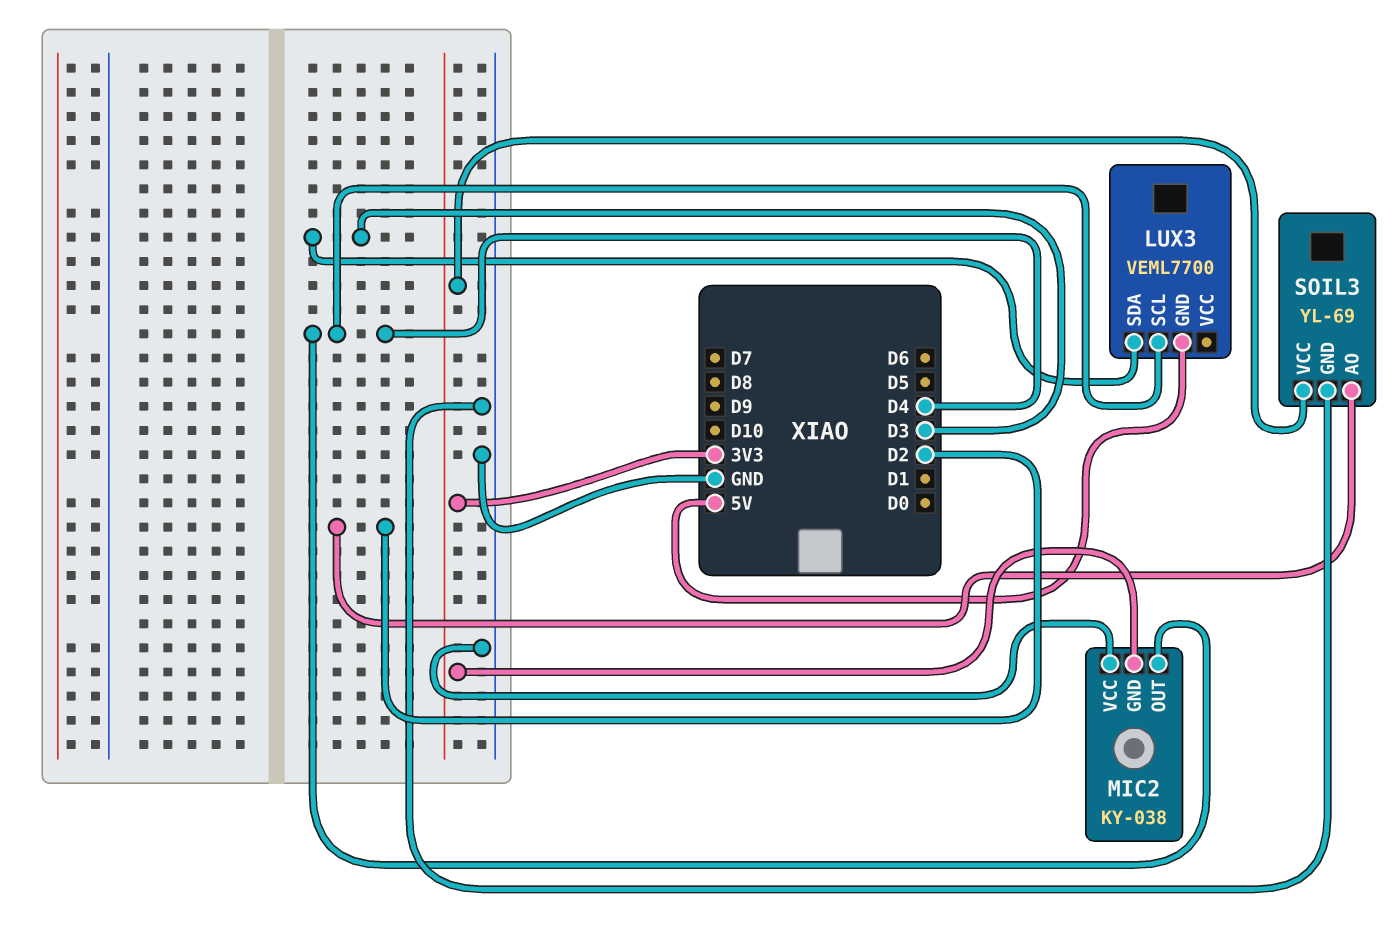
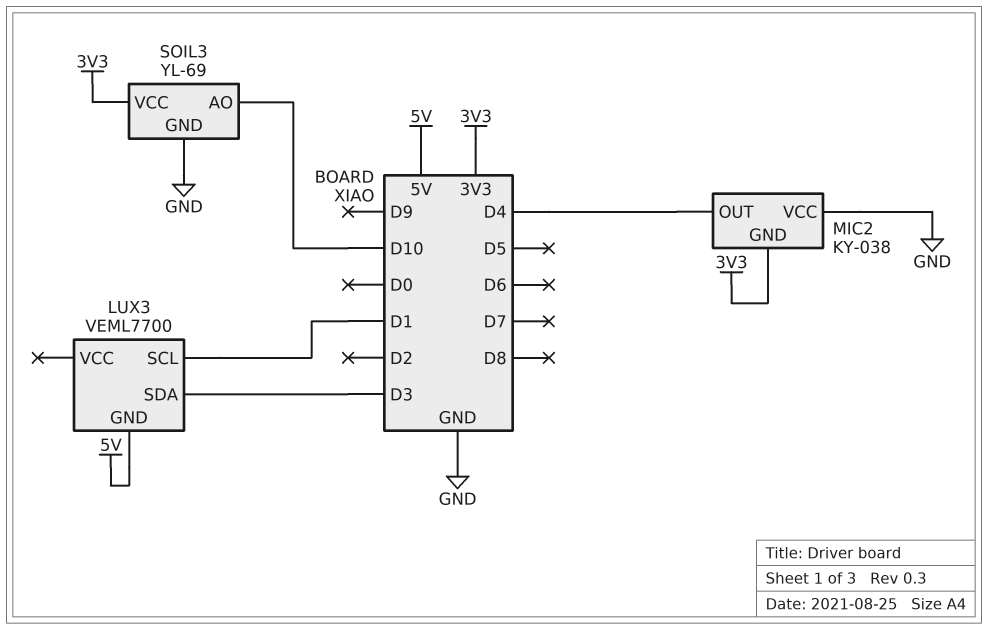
LUX3 pin SCL: D4 -> D1
SOIL3 pin AO: D2 -> D10

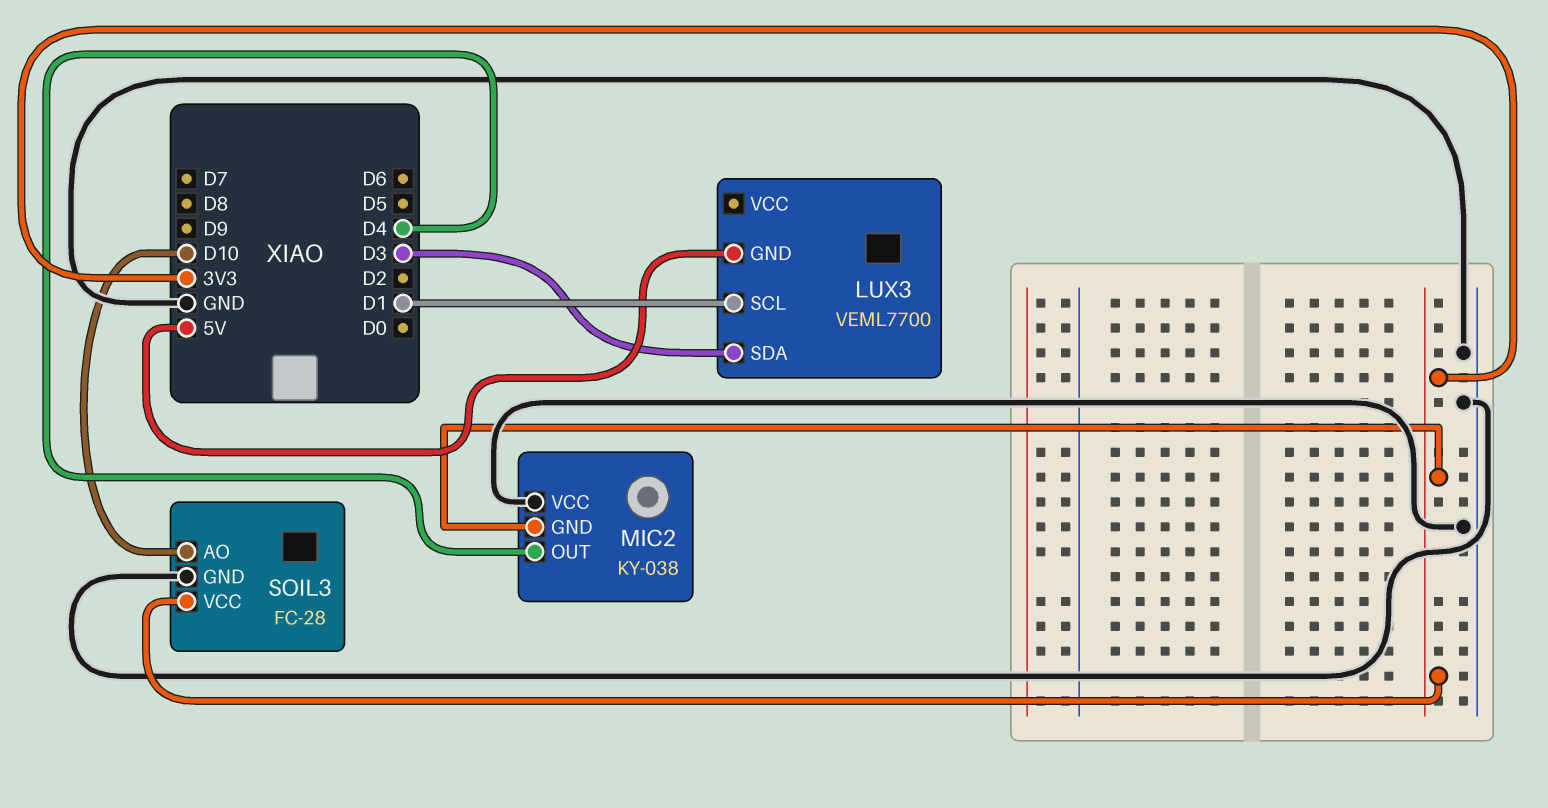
SOIL3: YL-69 -> FC-28

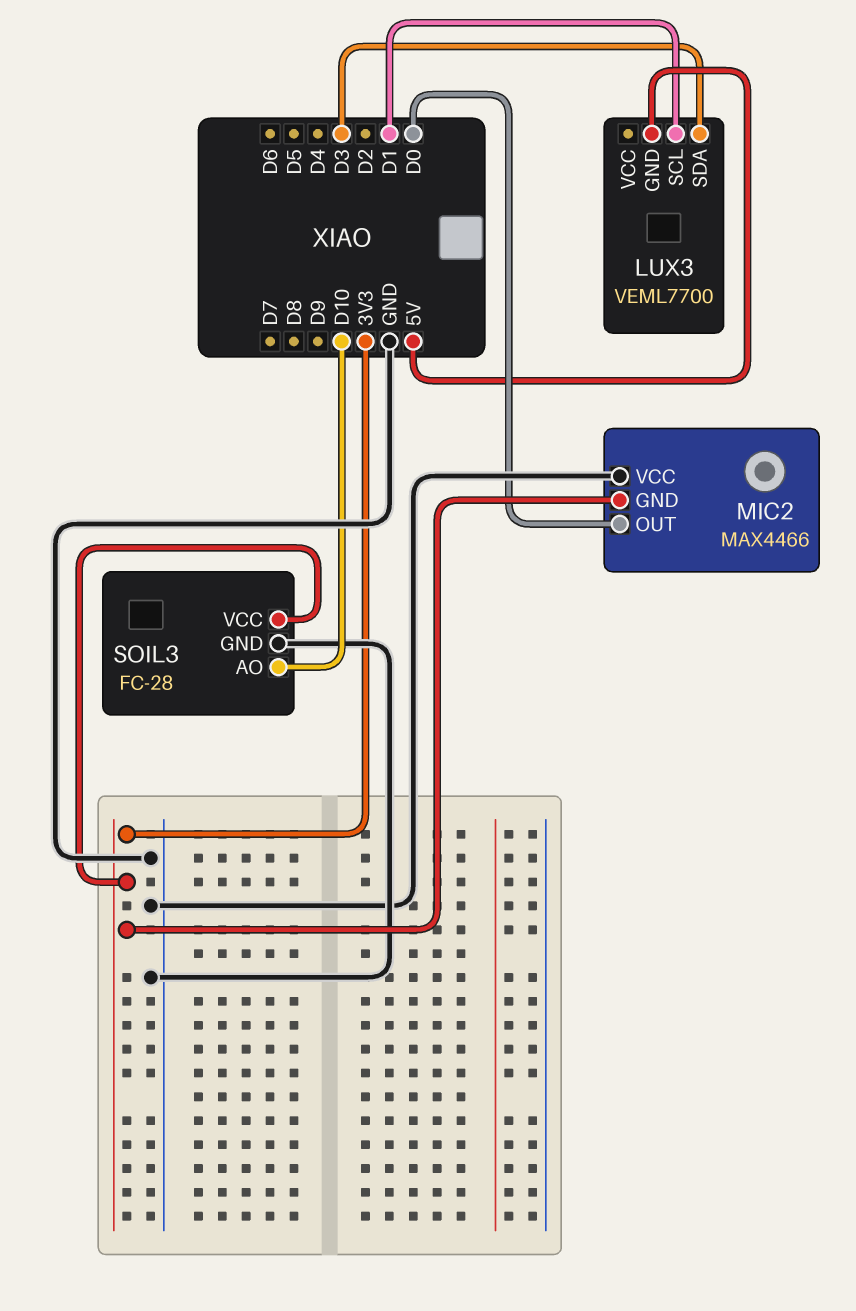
MIC2: KY-038 -> MAX4466
MIC2 pin OUT: D4 -> D0

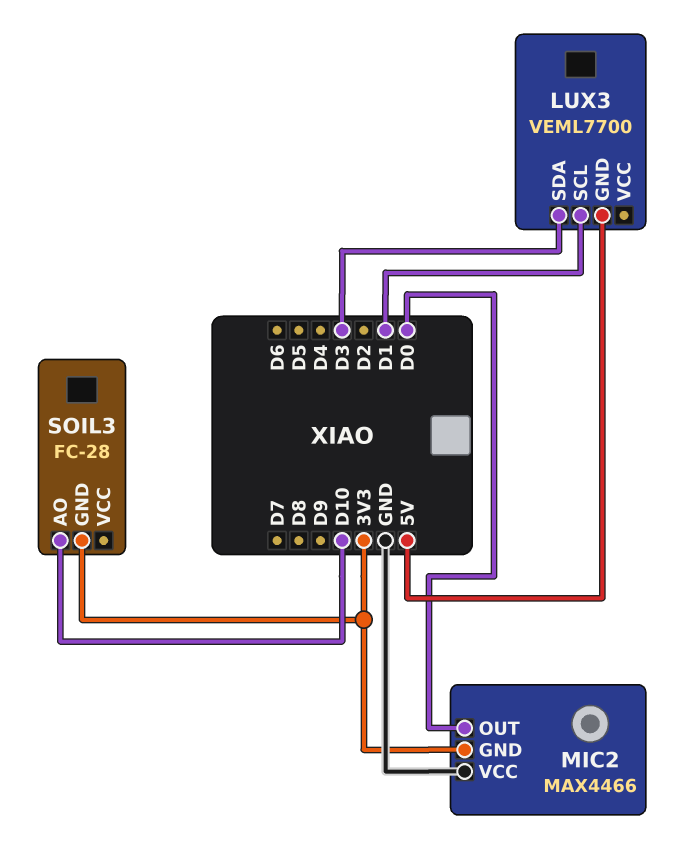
SOIL3 pin GND: GND -> 3V3
SOIL3 pin VCC: 3V3 -> none

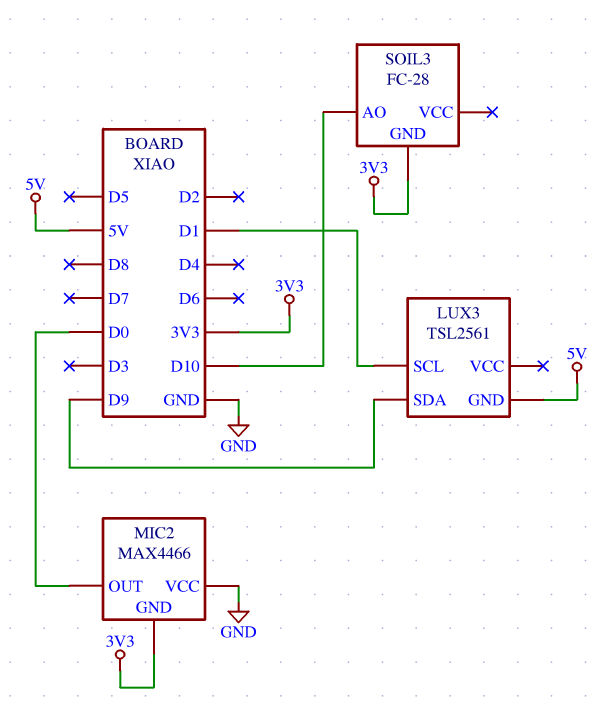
LUX3: VEML7700 -> TSL2561
LUX3 pin SDA: D3 -> D9

